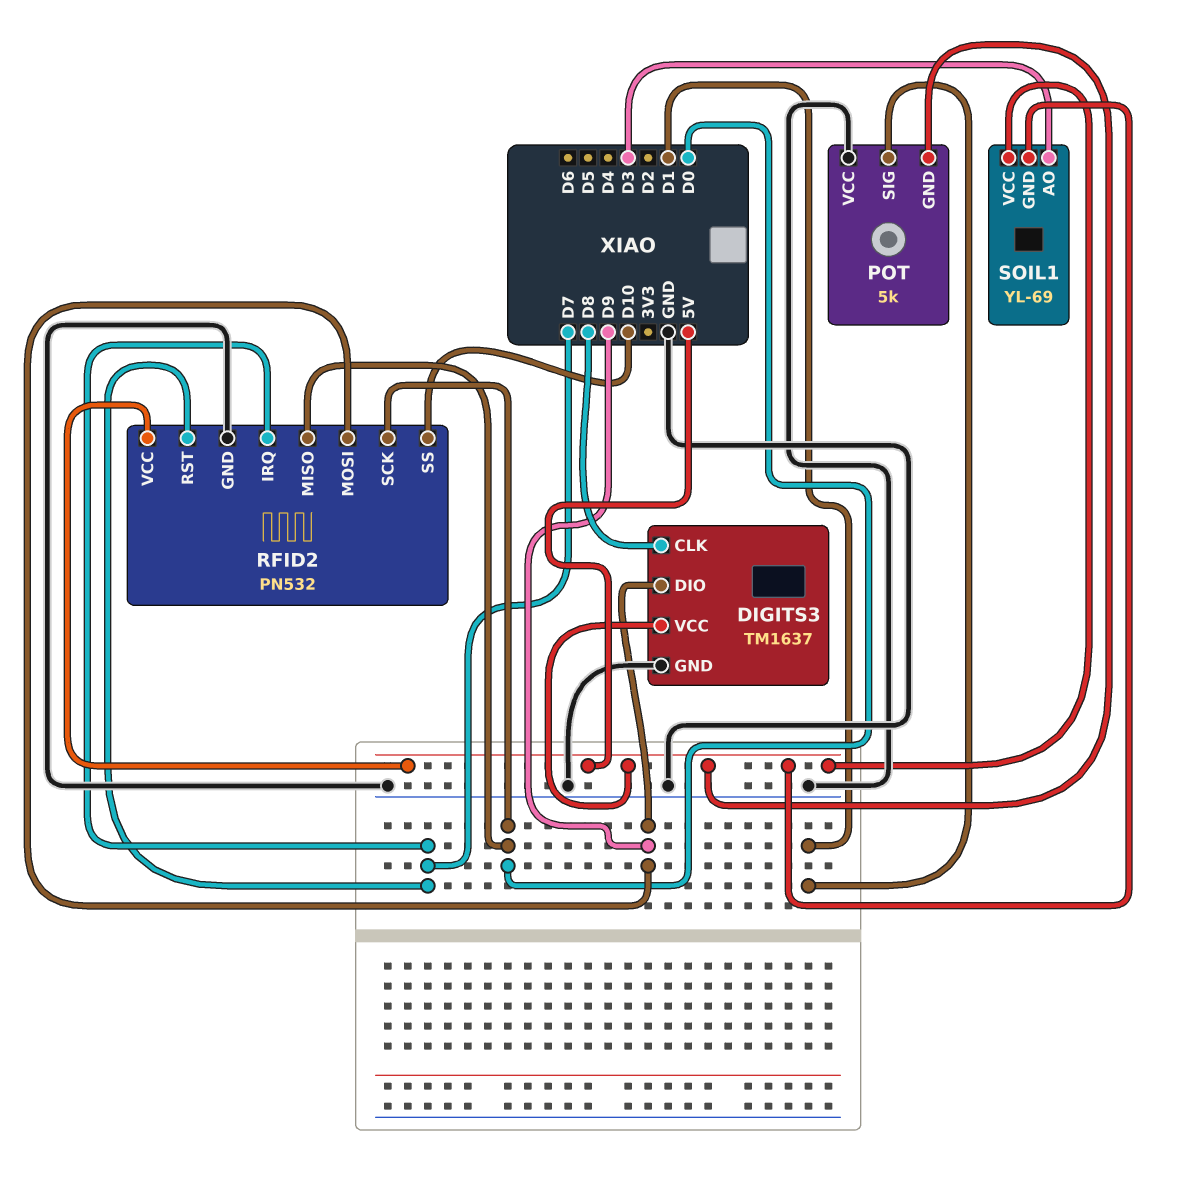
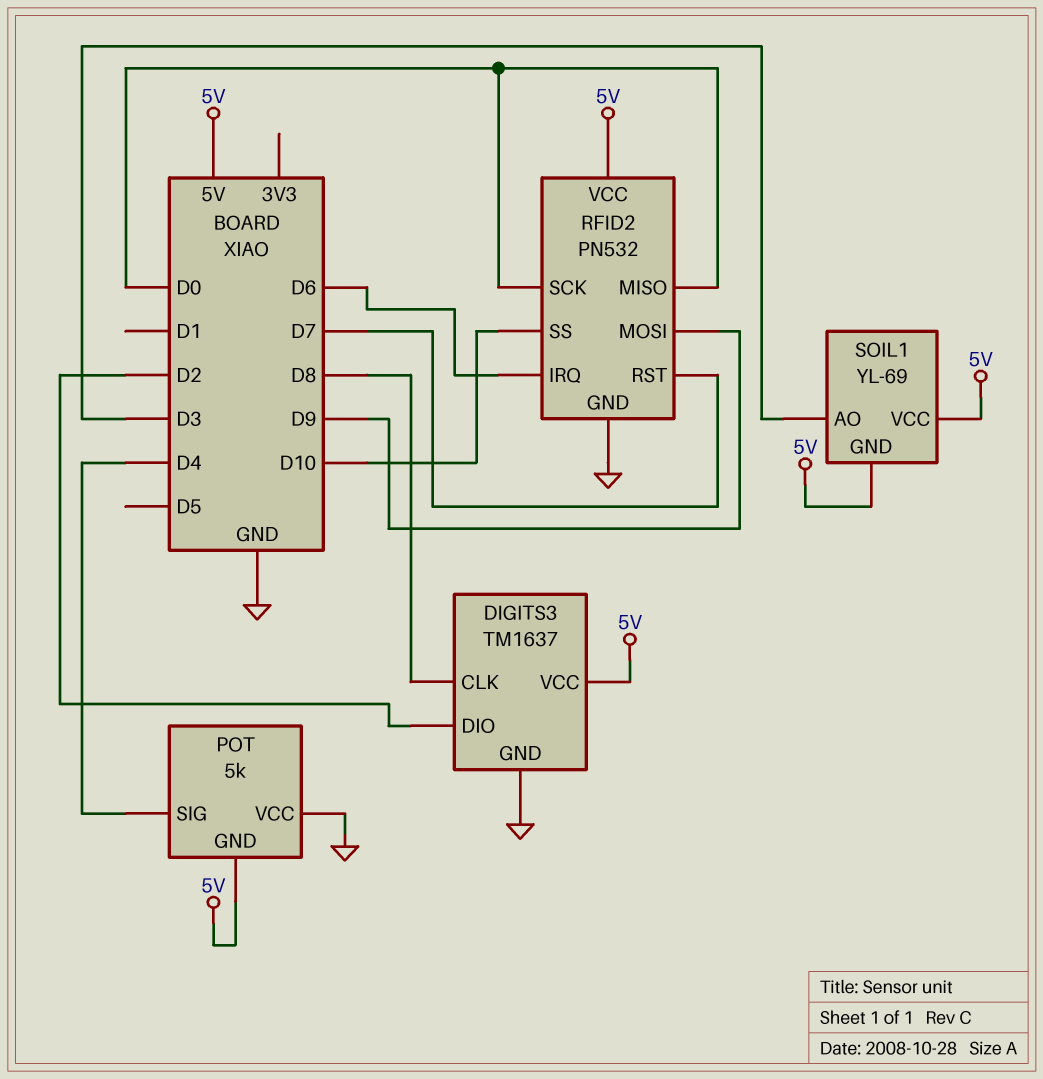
DIGITS3 pin DIO: D9 -> D2
POT pin SIG: D1 -> D4
RFID2 pin IRQ: D7 -> D6

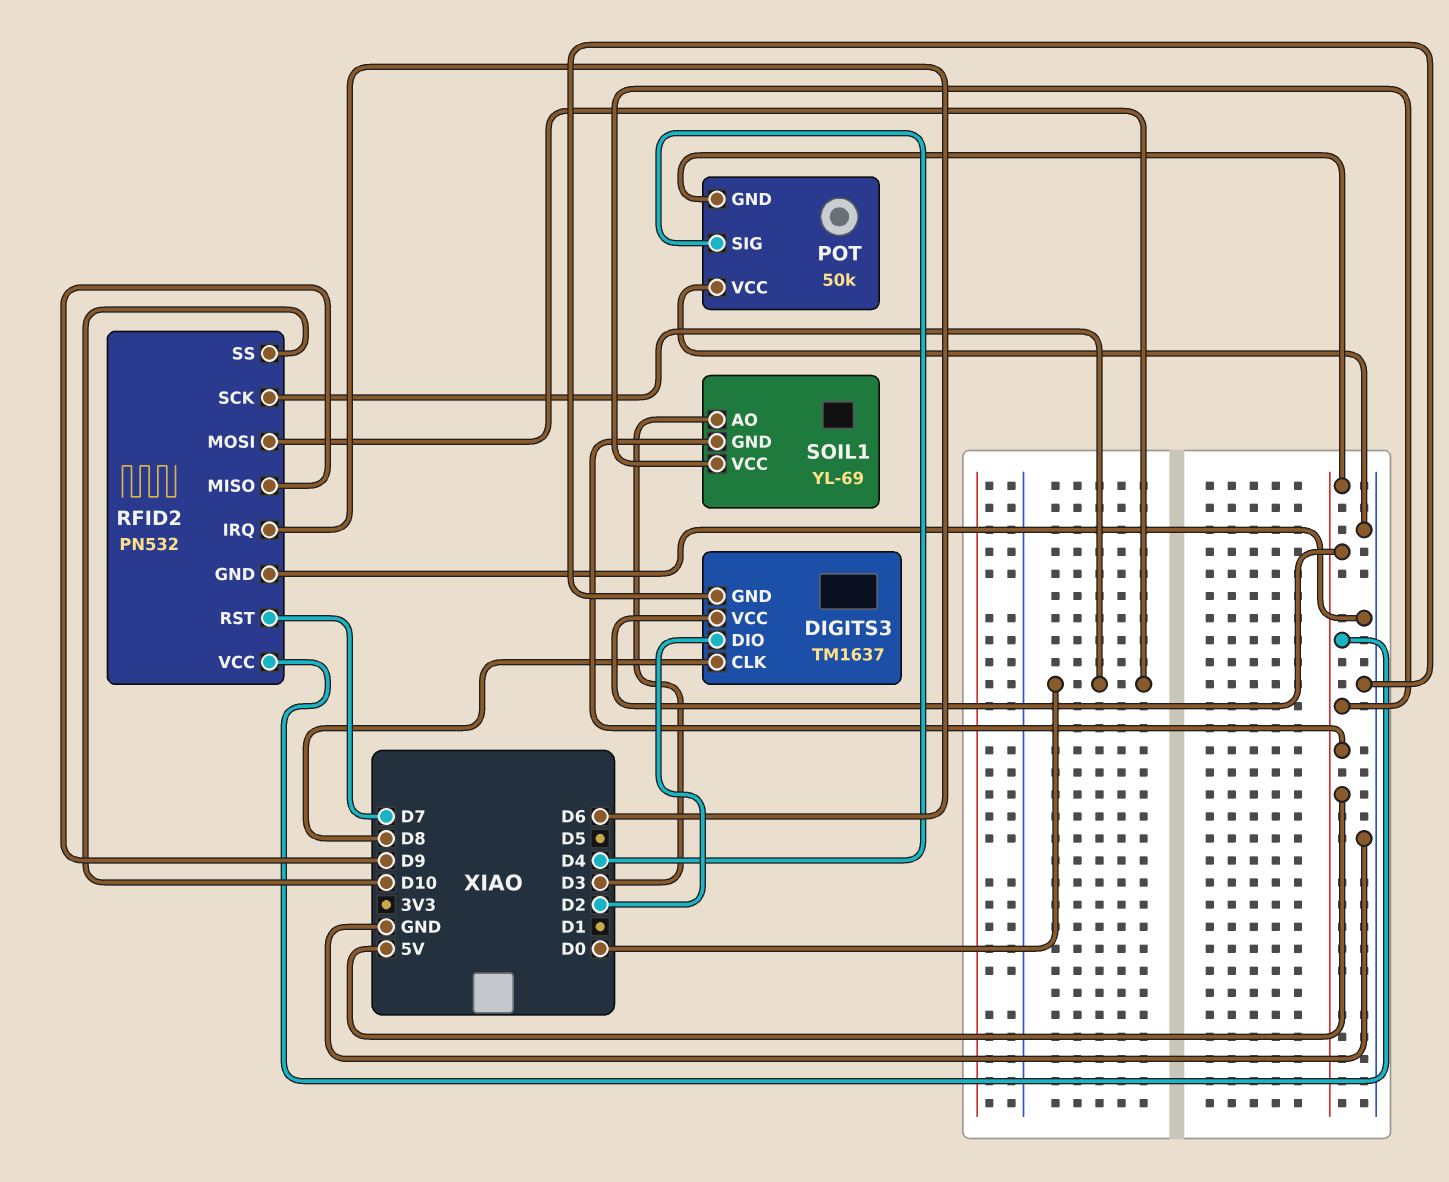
POT: 5k -> 50k
RFID2 pin MISO: D0 -> D9
RFID2 pin MOSI: D9 -> D0

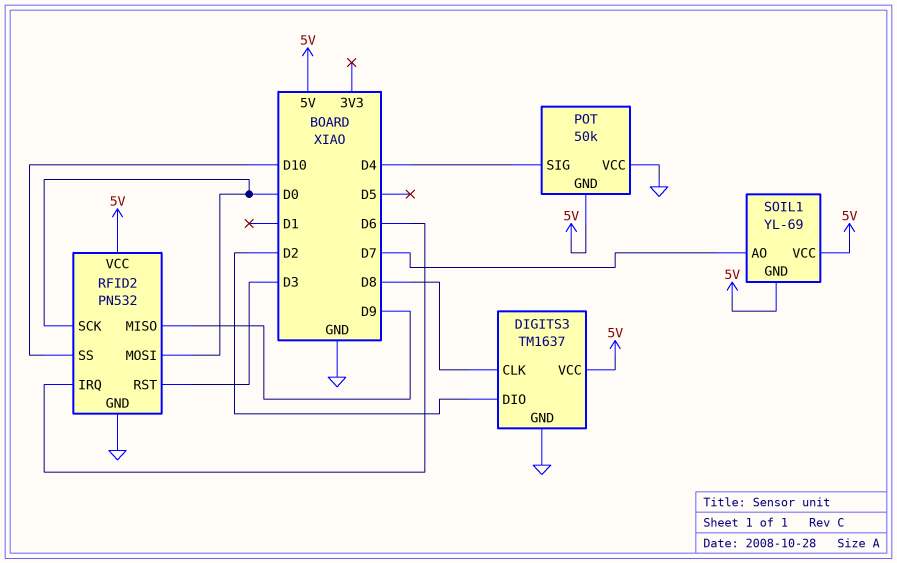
RFID2 pin RST: D7 -> D3
SOIL1 pin AO: D3 -> D7

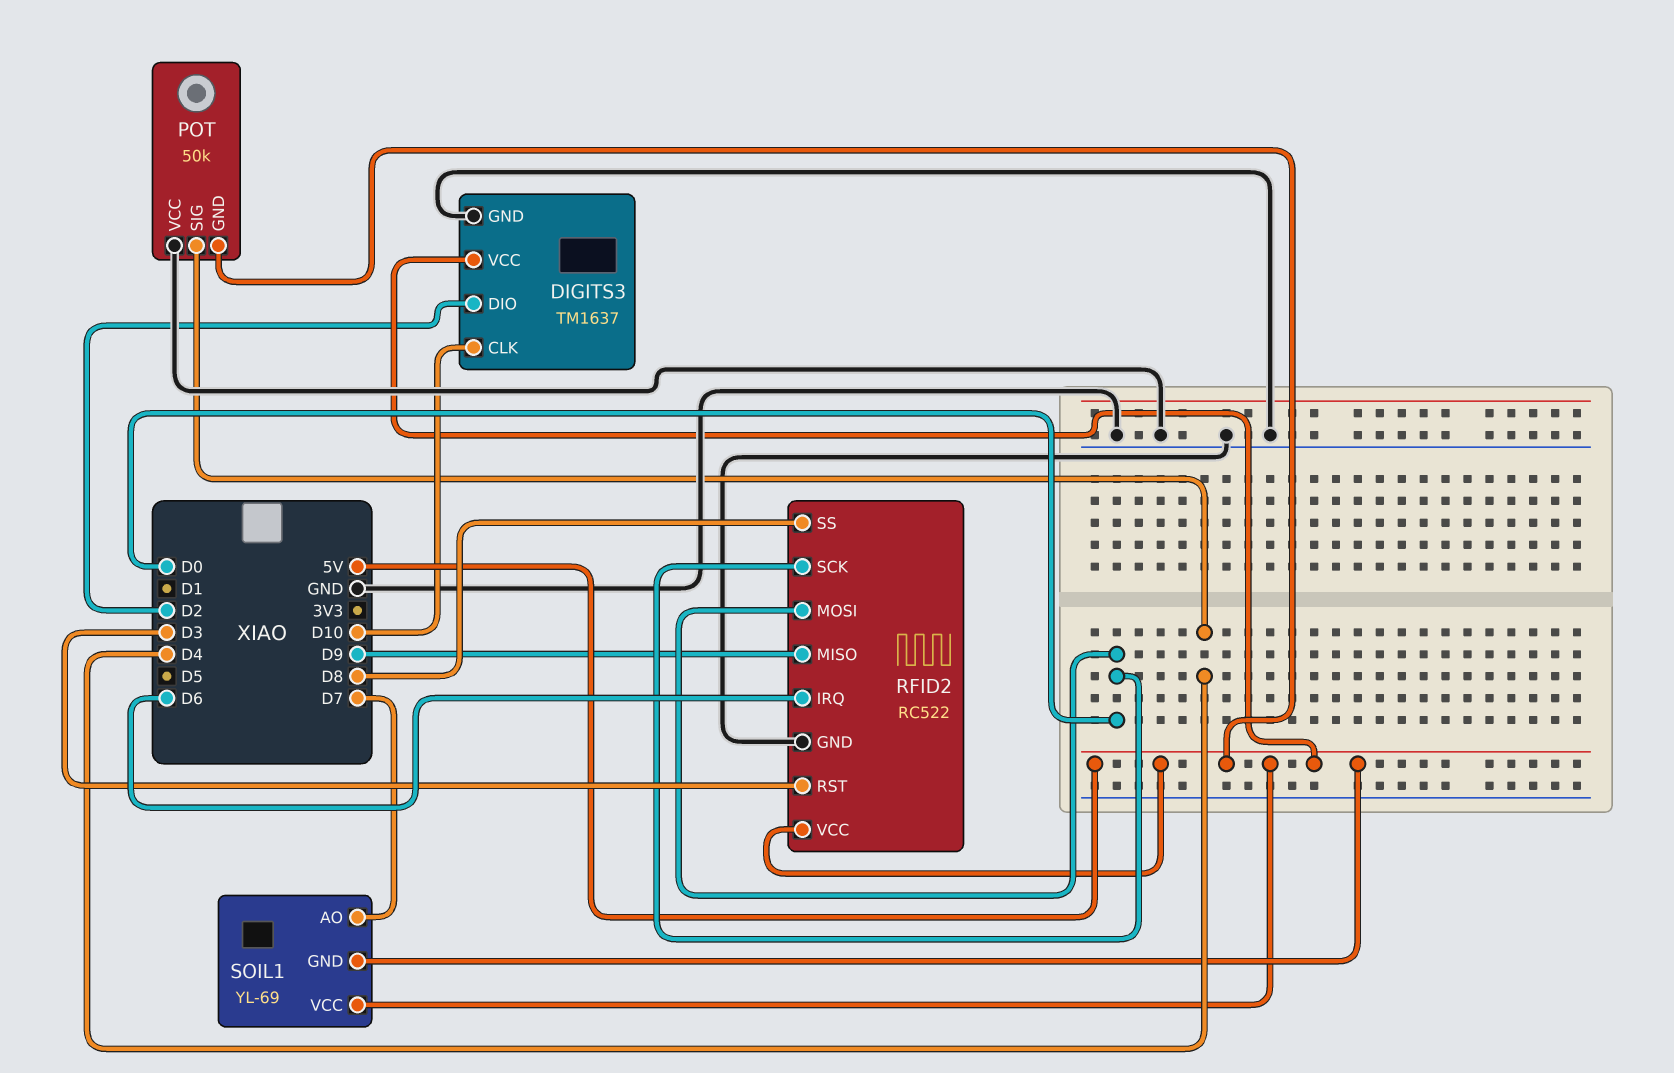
DIGITS3 pin CLK: D8 -> D10
RFID2: PN532 -> RC522
RFID2 pin SS: D10 -> D8

